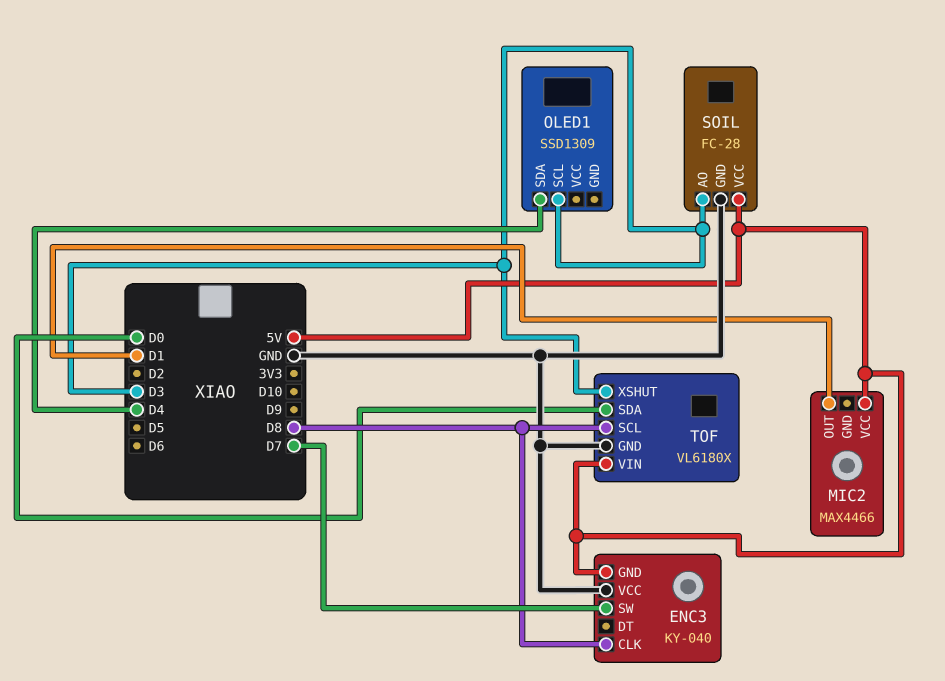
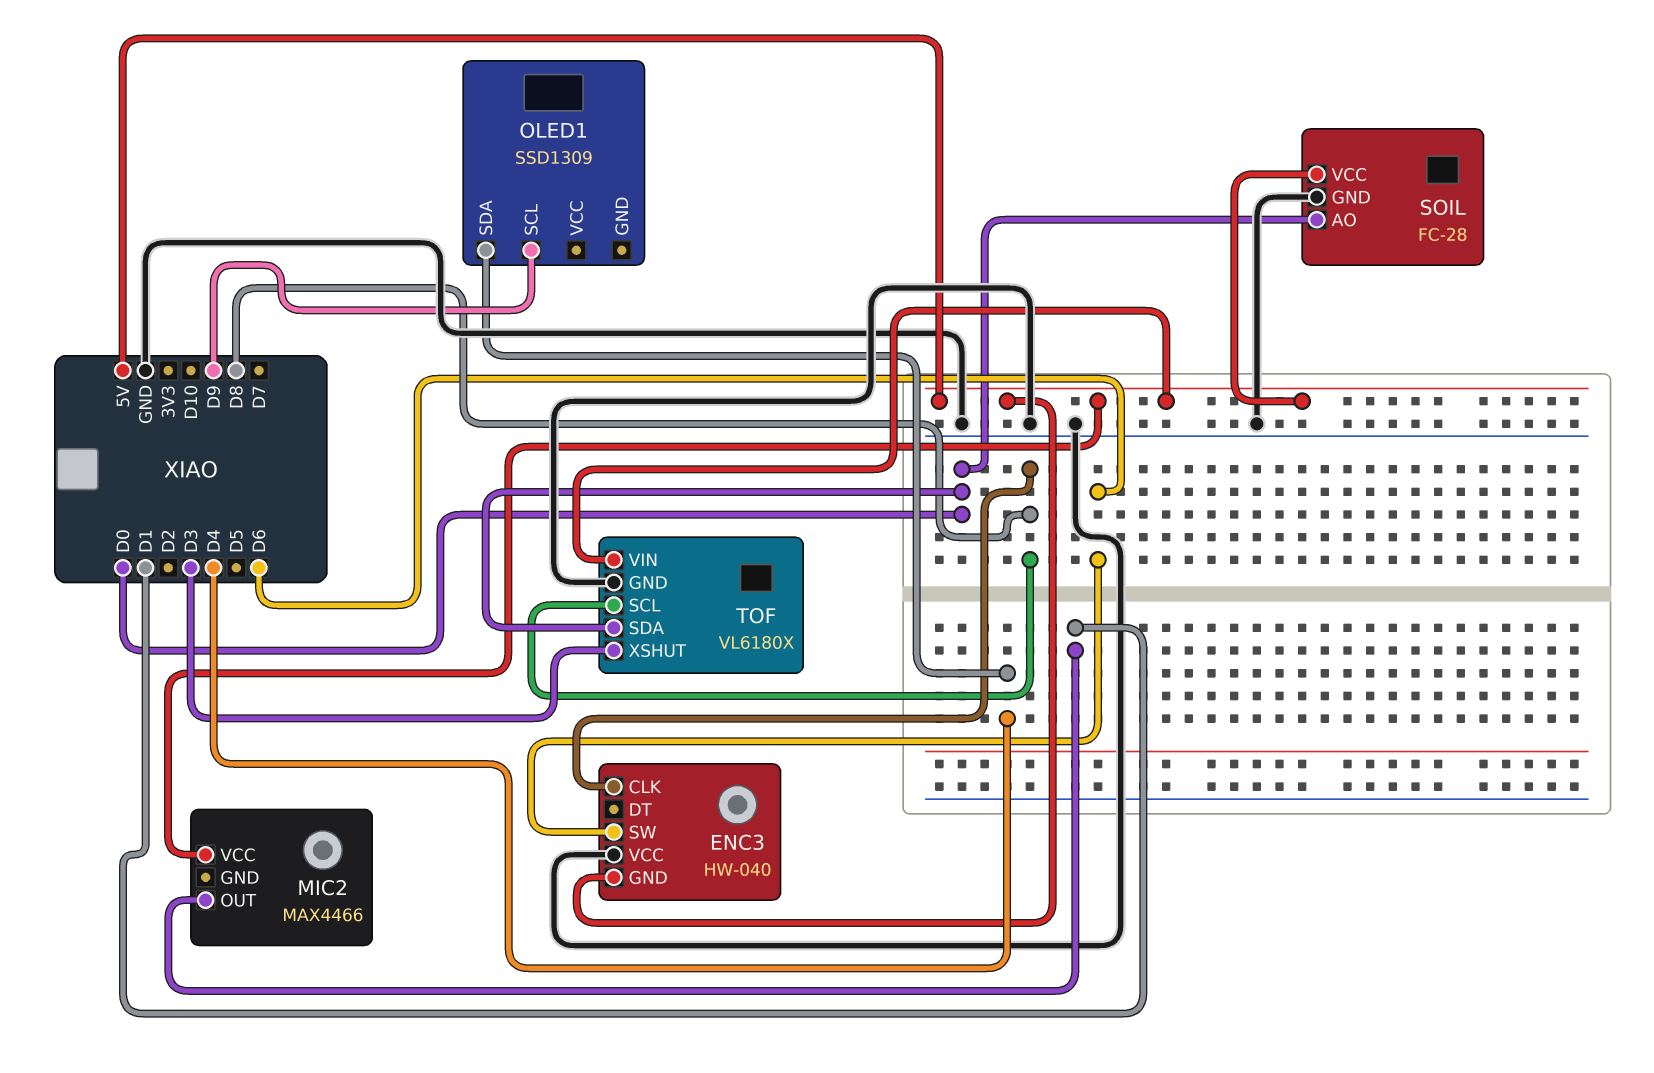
ENC3: KY-040 -> HW-040
ENC3 pin SW: D7 -> D6
OLED1 pin SCL: D3 -> D9
SOIL pin AO: D3 -> D0

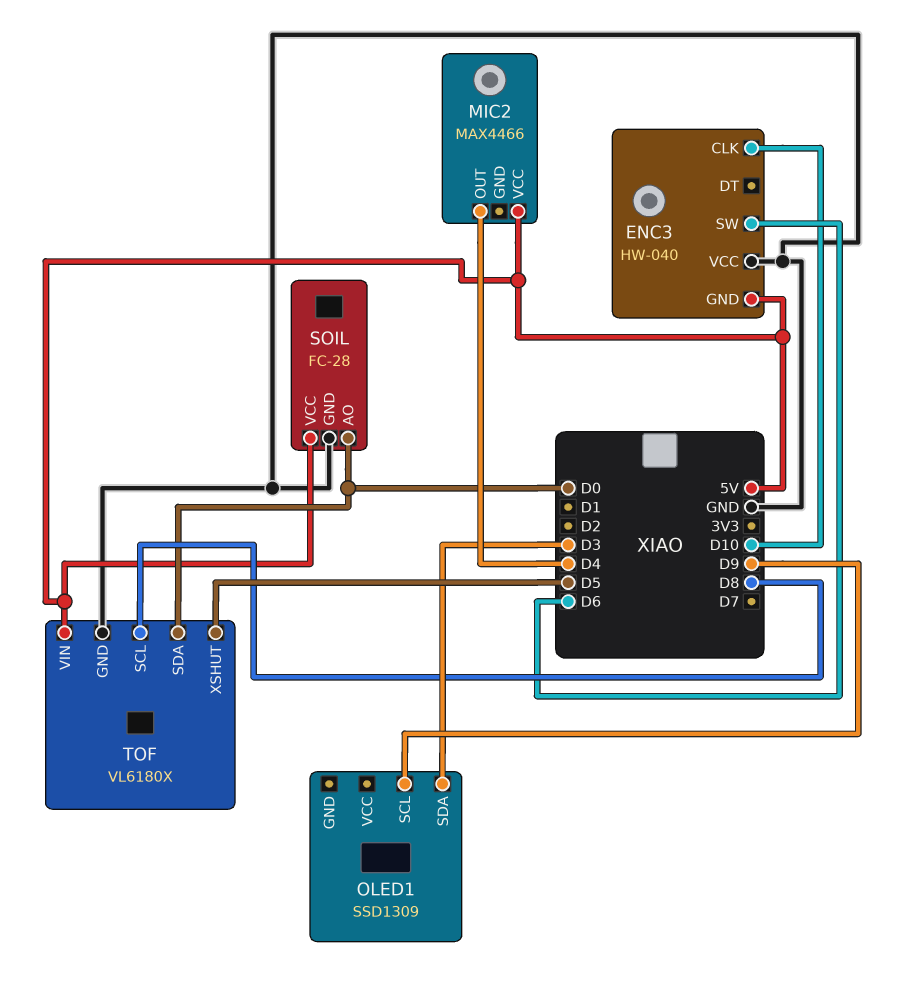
ENC3 pin CLK: D8 -> D10
MIC2 pin OUT: D1 -> D4
OLED1 pin SDA: D4 -> D3
TOF pin XSHUT: D3 -> D5

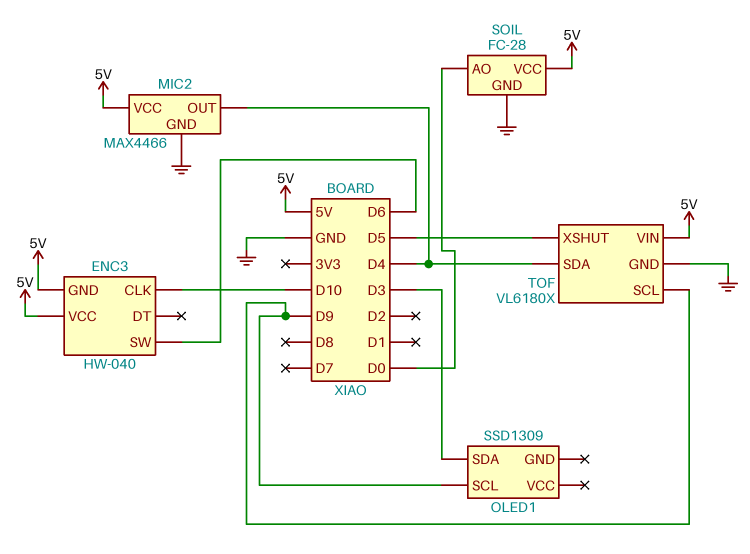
ENC3 pin VCC: GND -> 5V
MIC2 pin GND: none -> GND
TOF pin SCL: D8 -> D9
TOF pin SDA: D0 -> D4

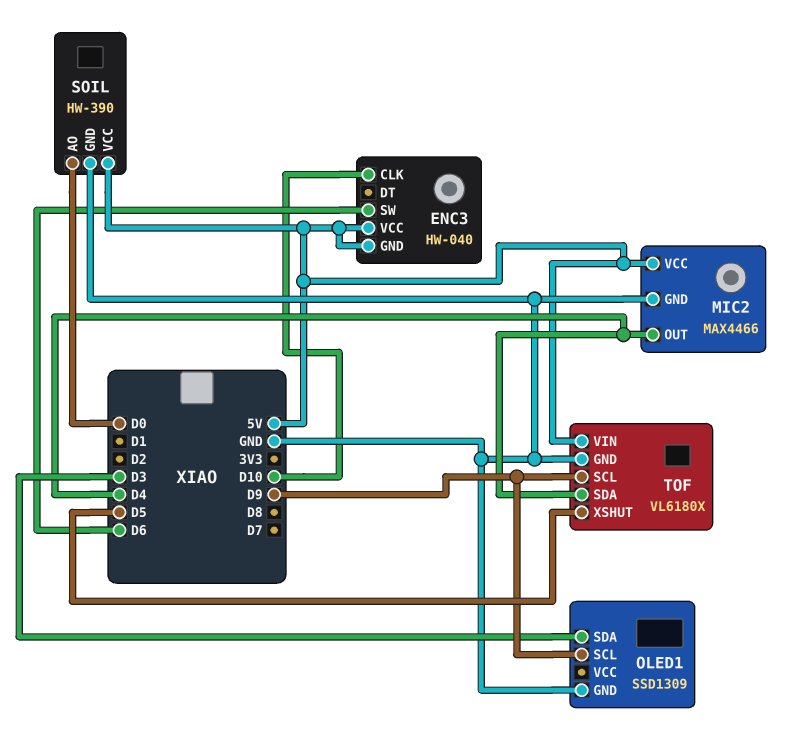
OLED1 pin GND: none -> GND
SOIL: FC-28 -> HW-390

